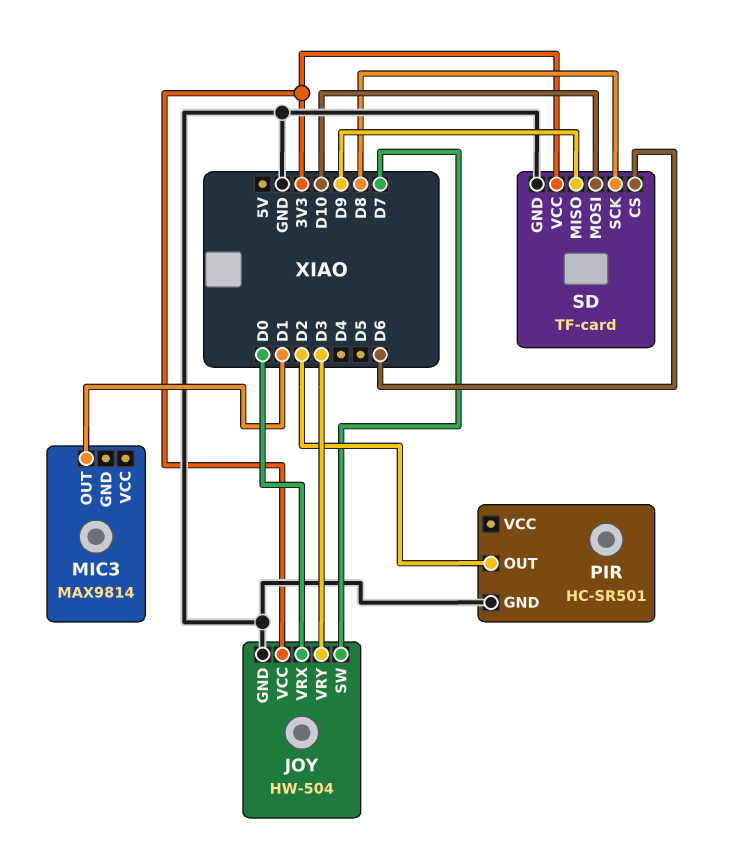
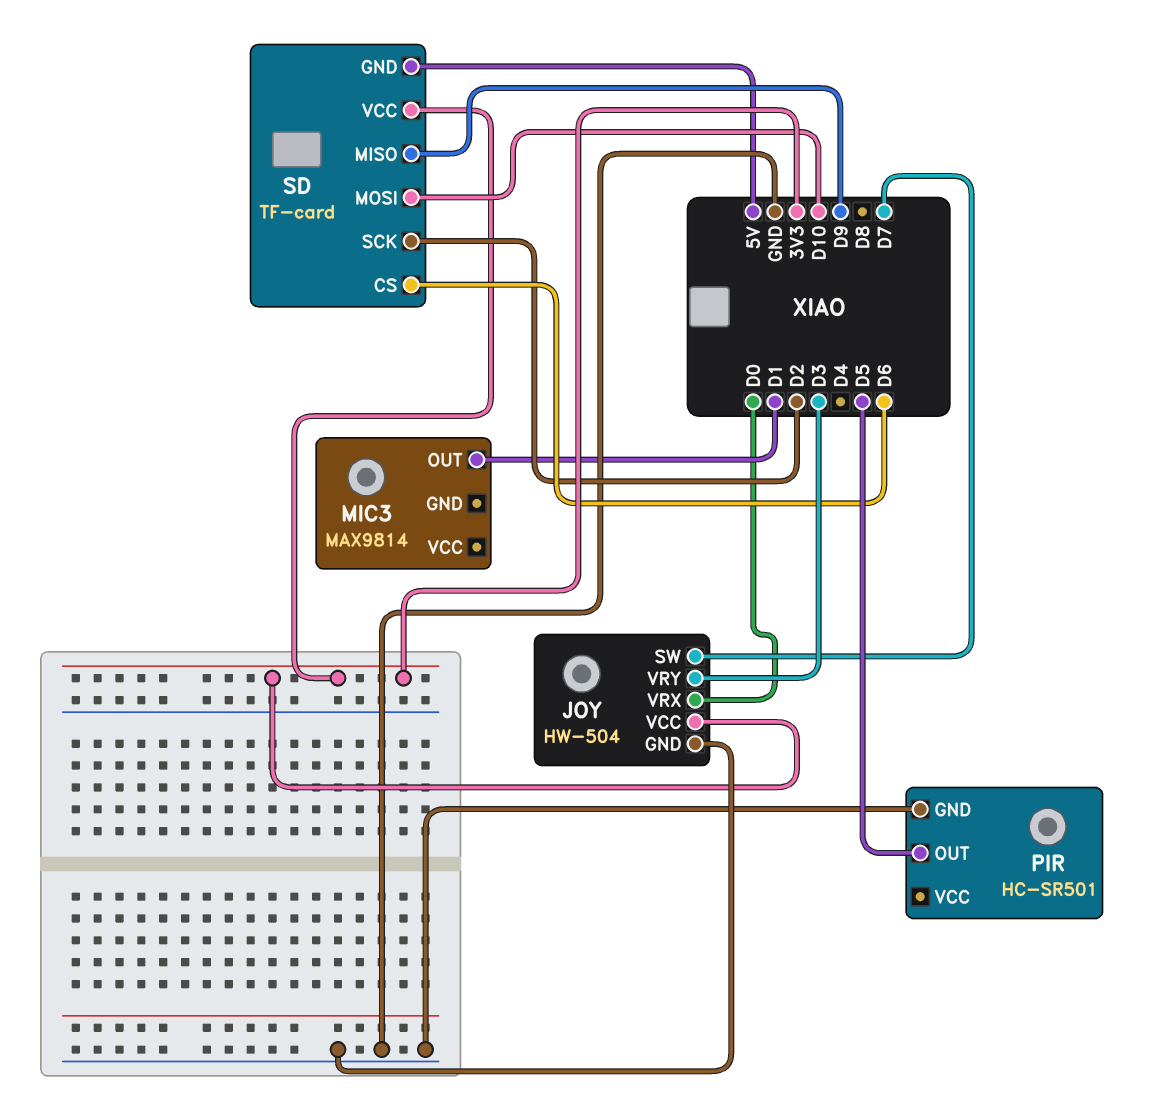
PIR pin OUT: D2 -> D5
SD pin GND: GND -> 5V
SD pin SCK: D8 -> D2

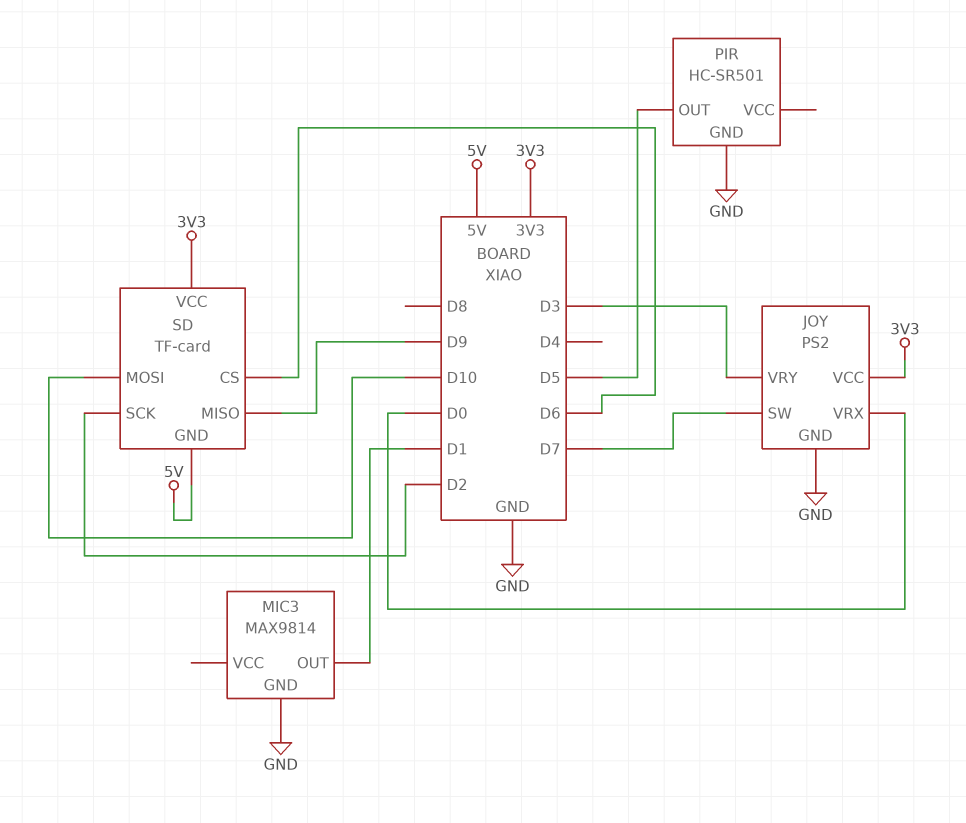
JOY: HW-504 -> PS2
MIC3 pin GND: none -> GND

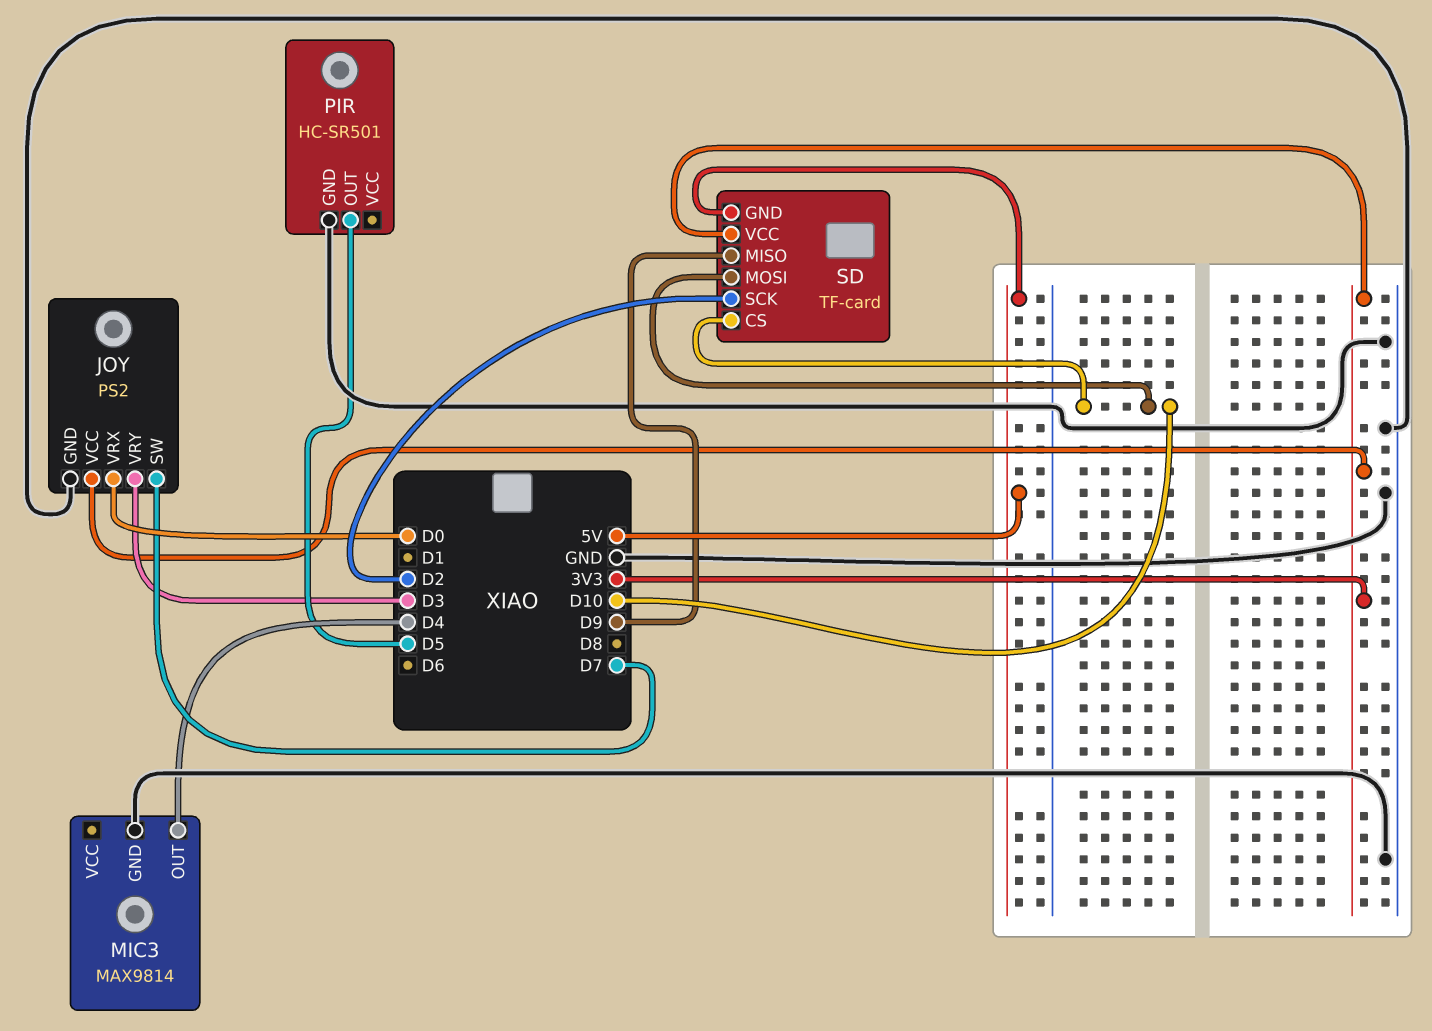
MIC3 pin OUT: D1 -> D4
SD pin CS: D6 -> D10

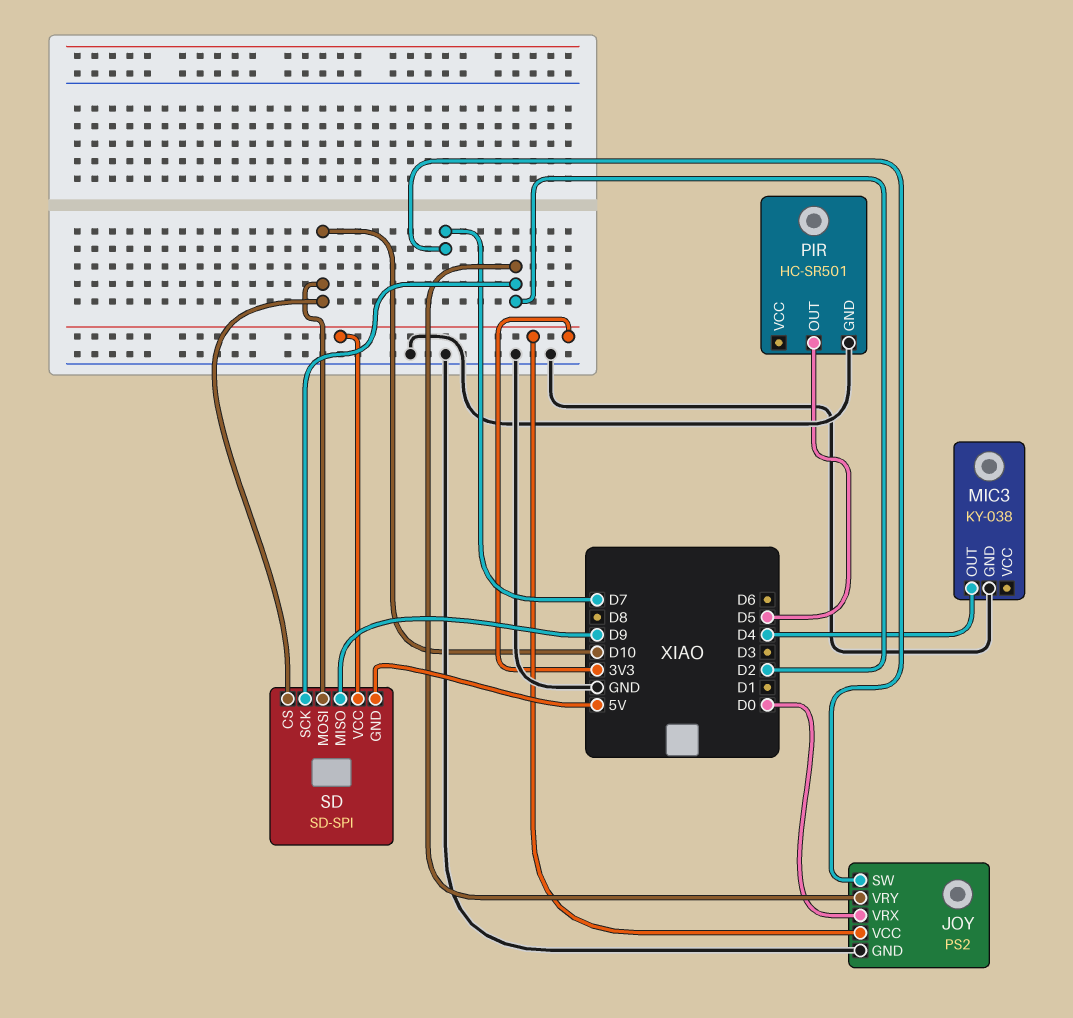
JOY pin VRY: D3 -> D2
MIC3: MAX9814 -> KY-038
SD: TF-card -> SD-SPI

